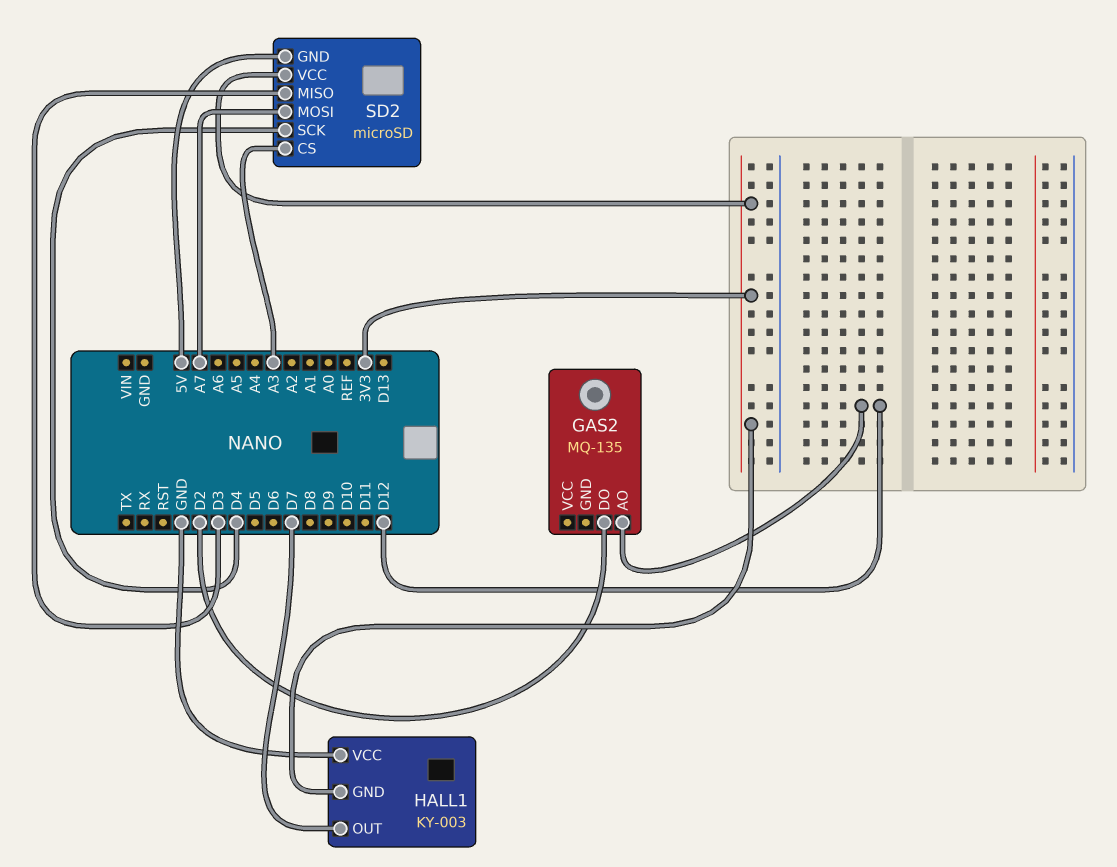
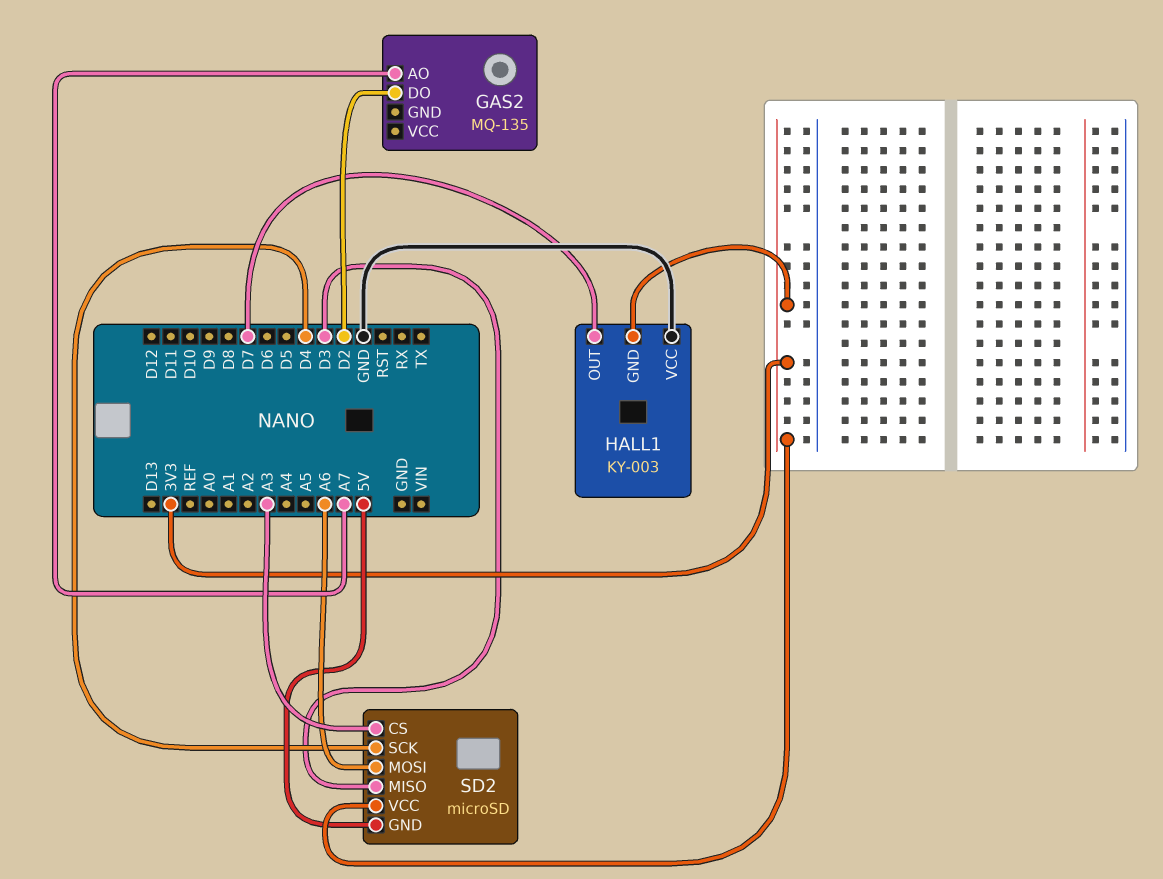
GAS2 pin AO: D12 -> A7
SD2 pin MOSI: A7 -> A6

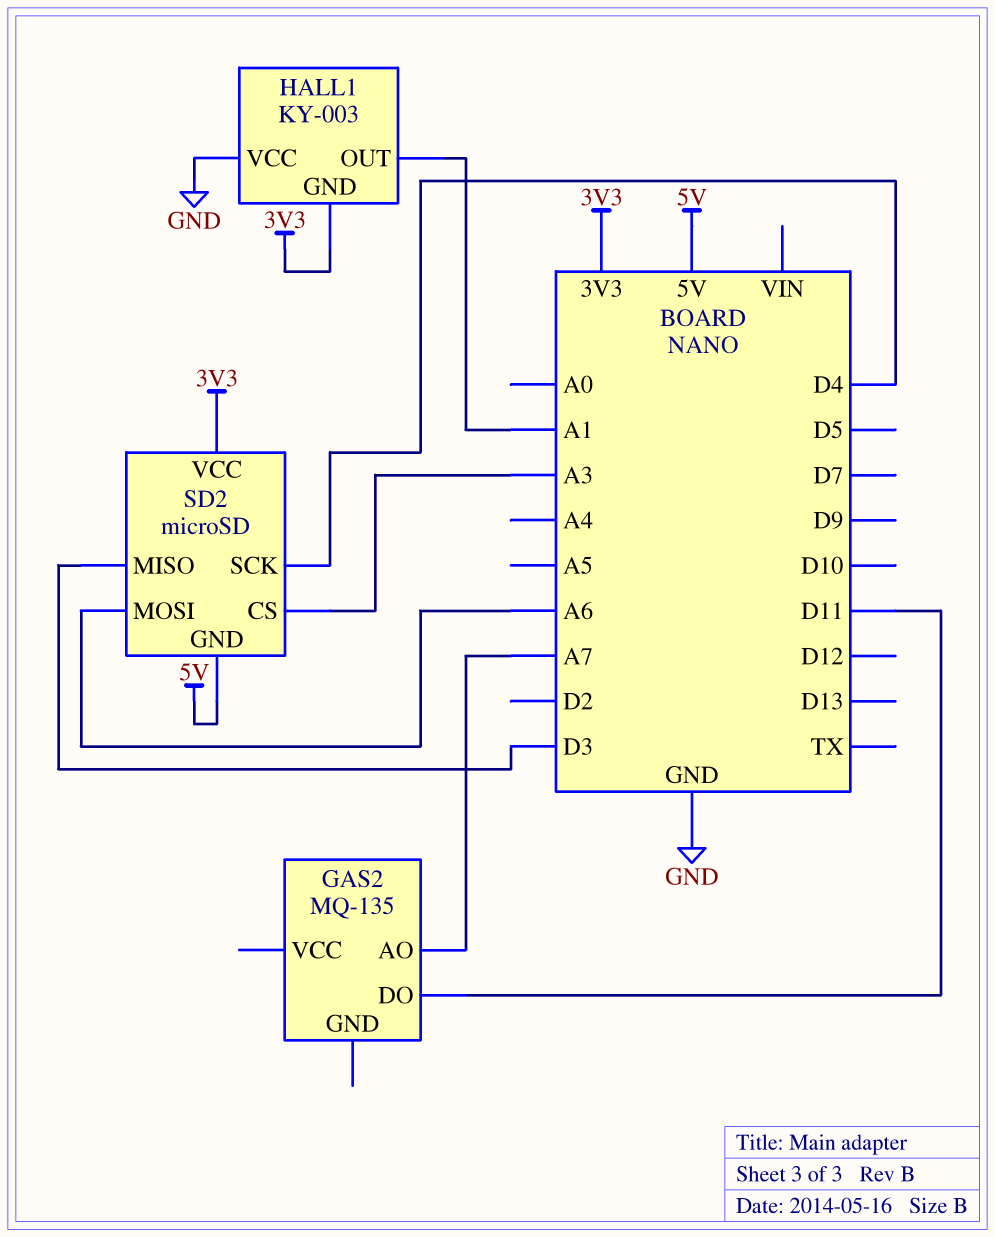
GAS2 pin DO: D2 -> D11
HALL1 pin OUT: D7 -> A1

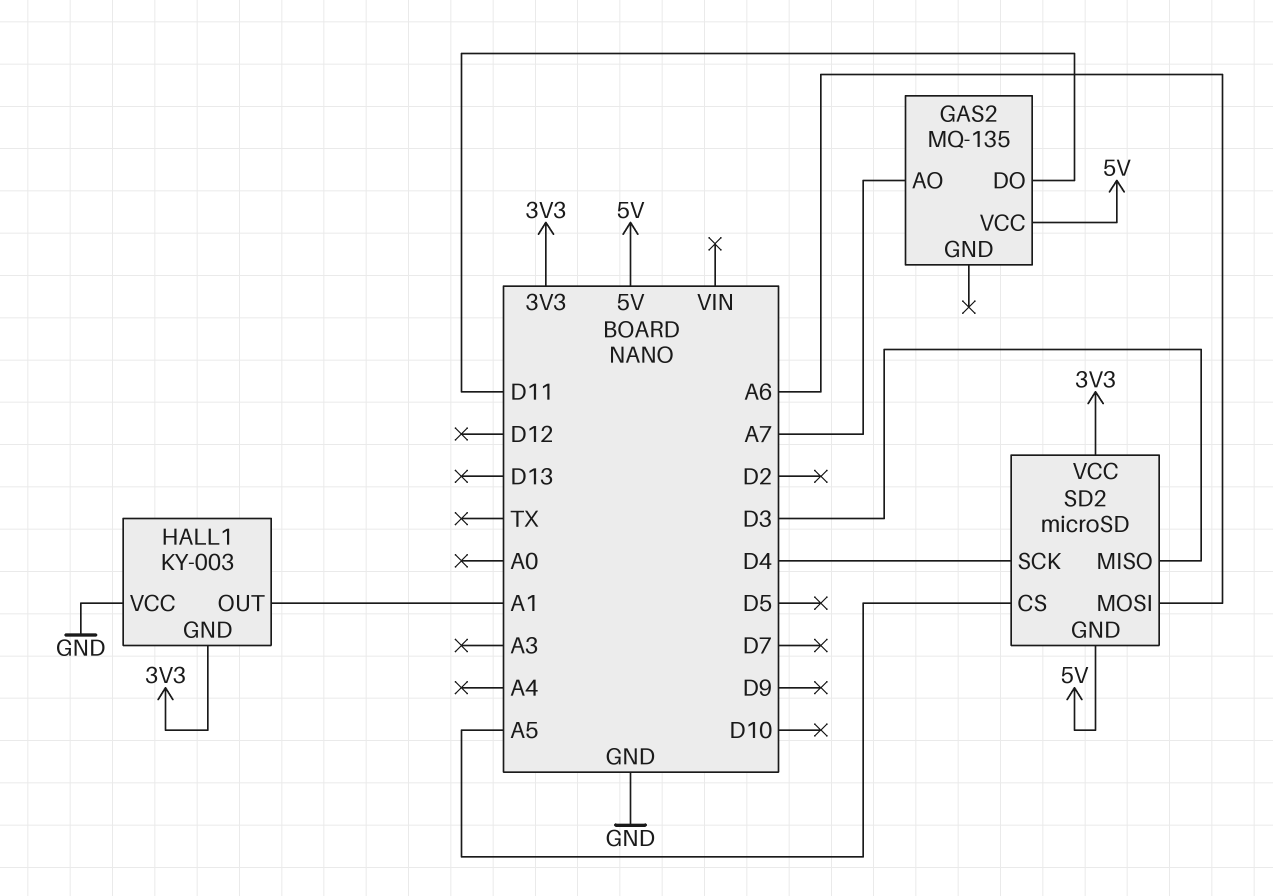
GAS2 pin VCC: none -> 5V
SD2 pin CS: A3 -> A5

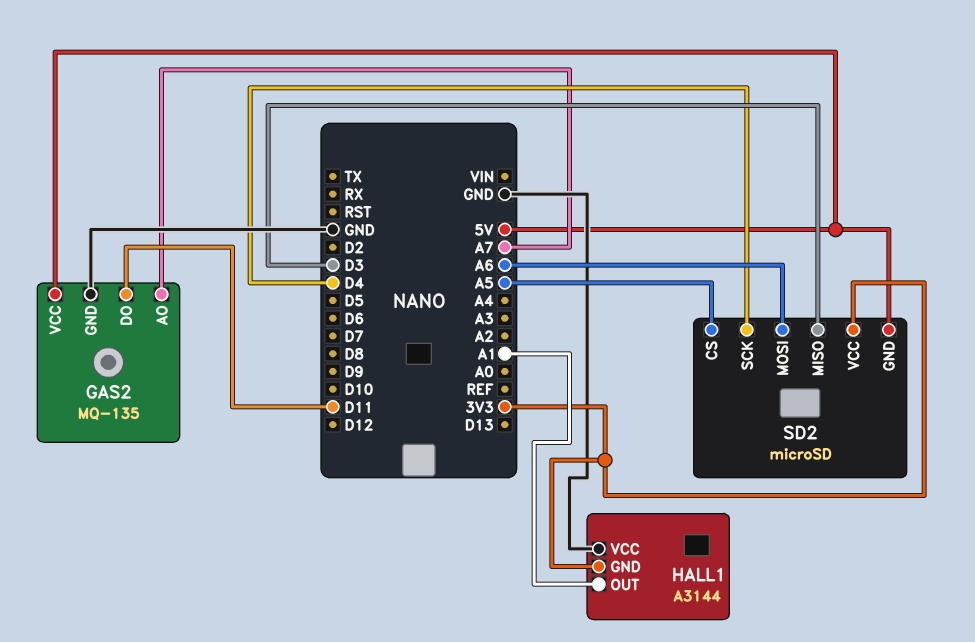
GAS2 pin GND: none -> GND
HALL1: KY-003 -> A3144

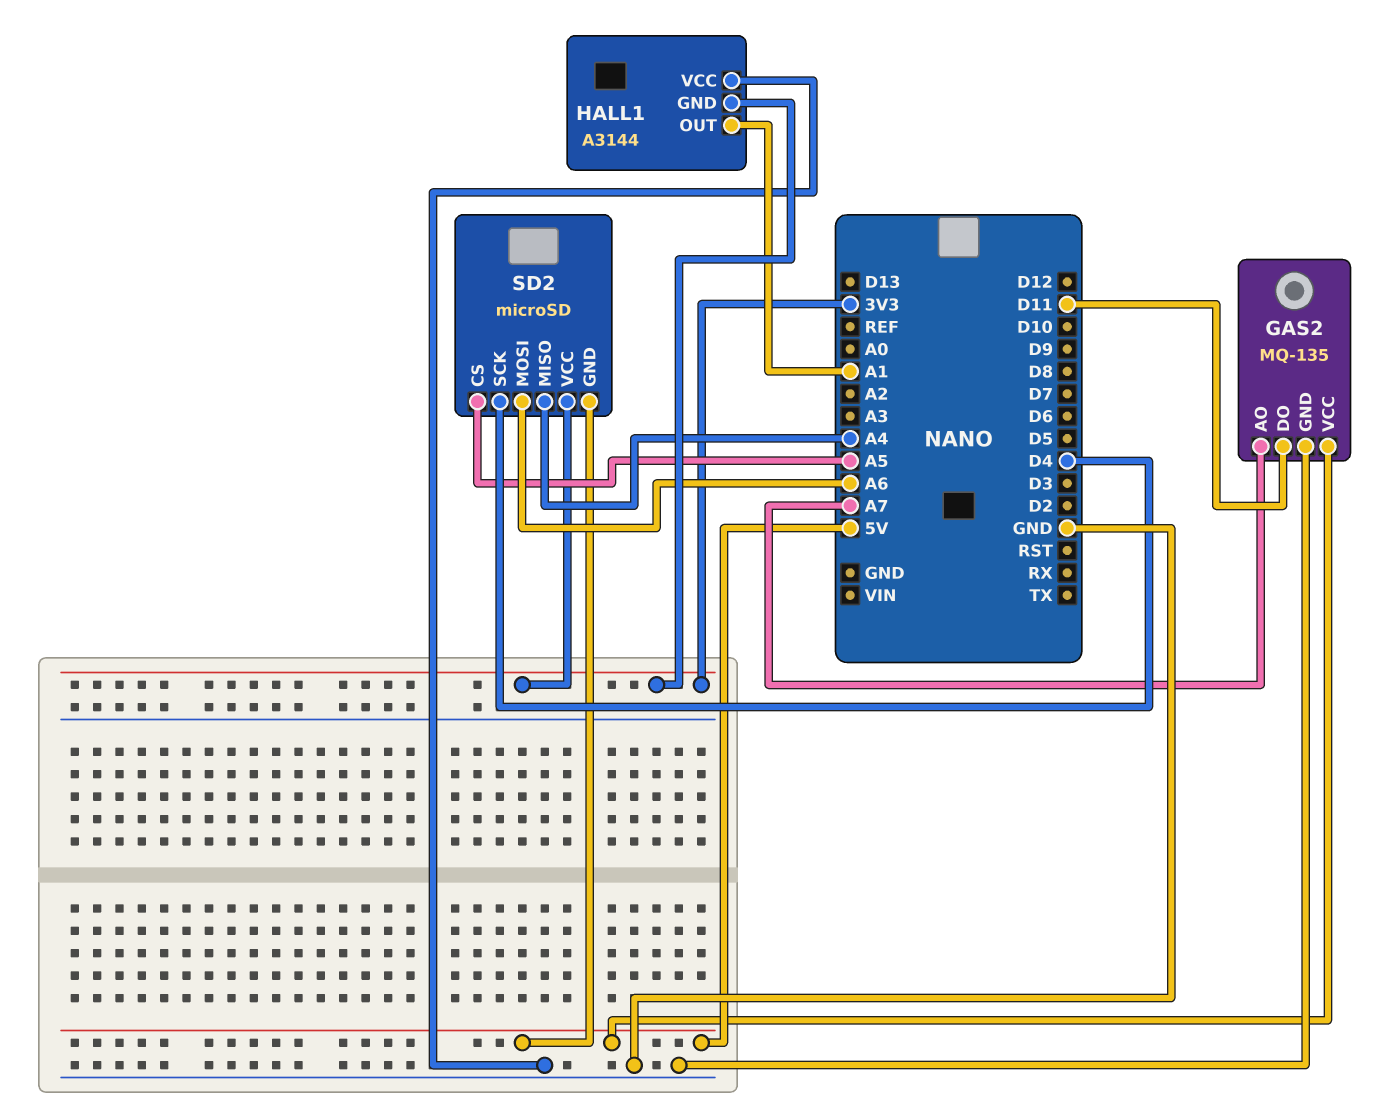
SD2 pin MISO: D3 -> A4

